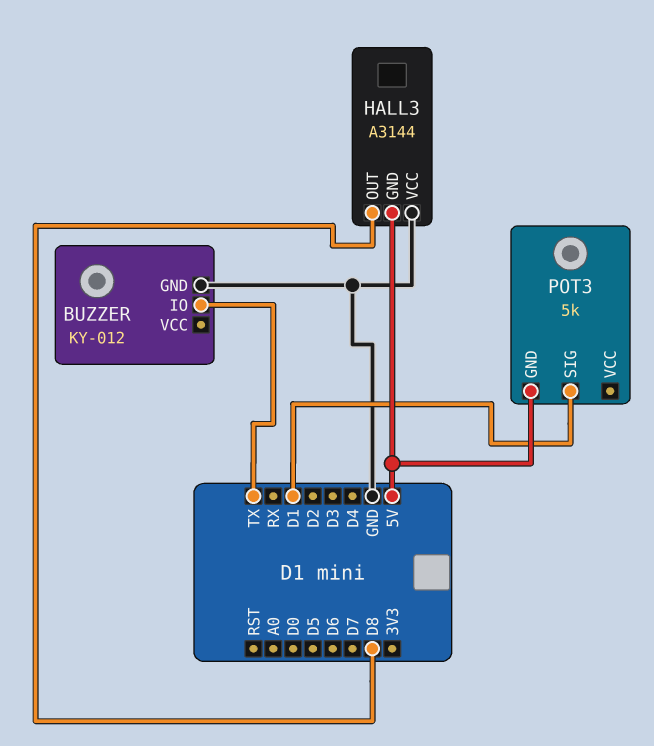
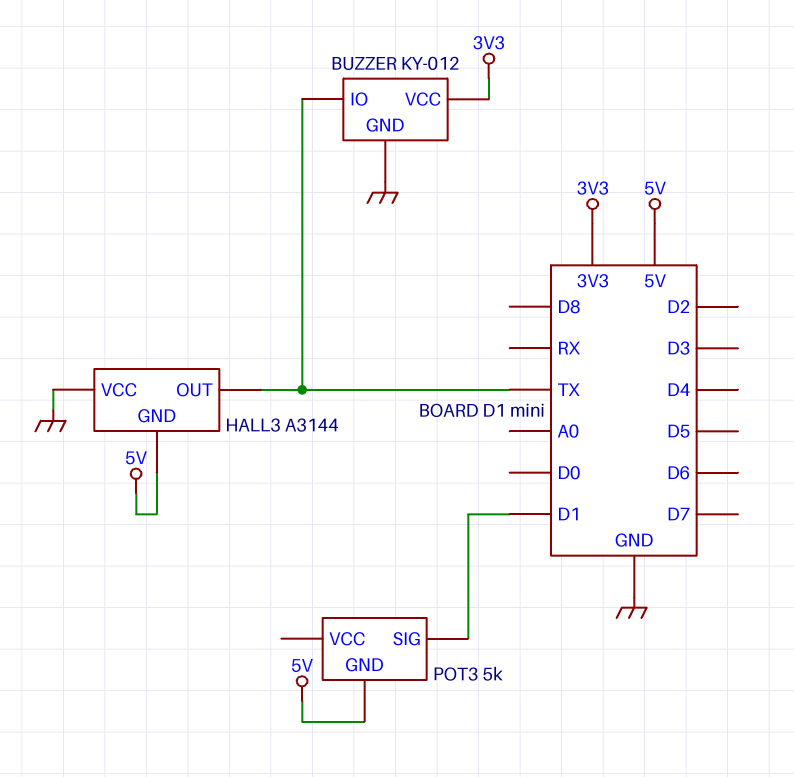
BUZZER pin VCC: none -> 3V3
HALL3 pin OUT: D8 -> TX

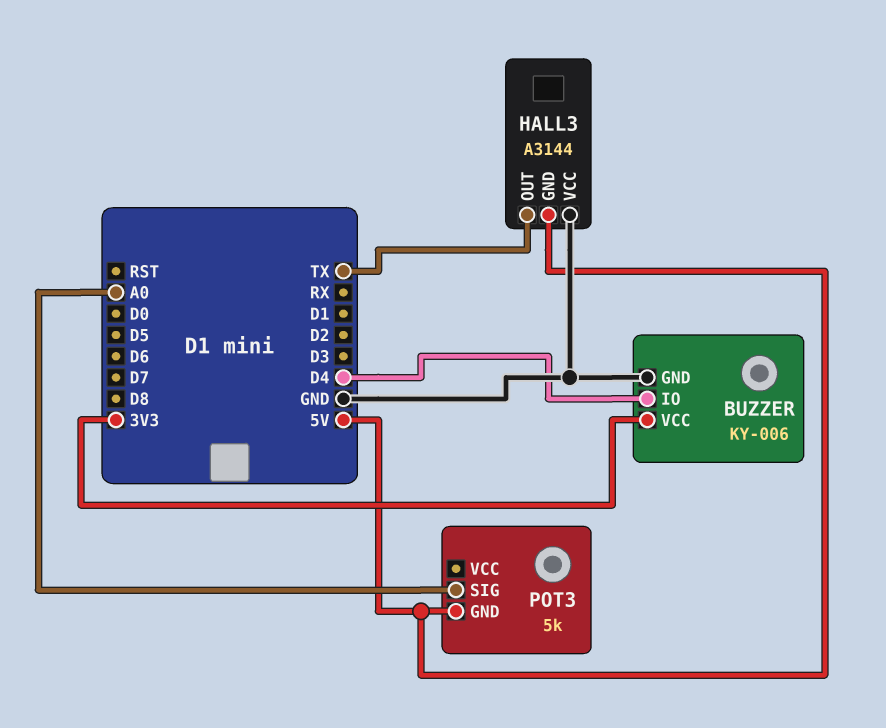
BUZZER: KY-012 -> KY-006
BUZZER pin IO: TX -> D4
POT3 pin SIG: D1 -> A0

